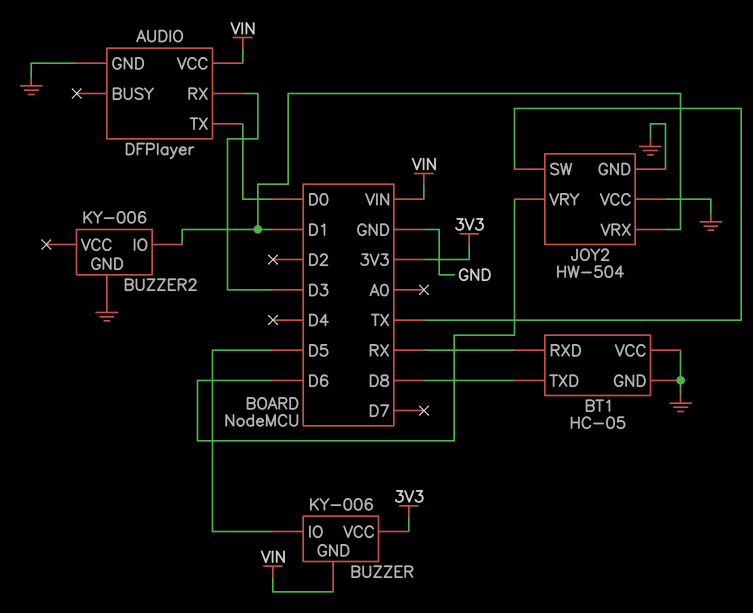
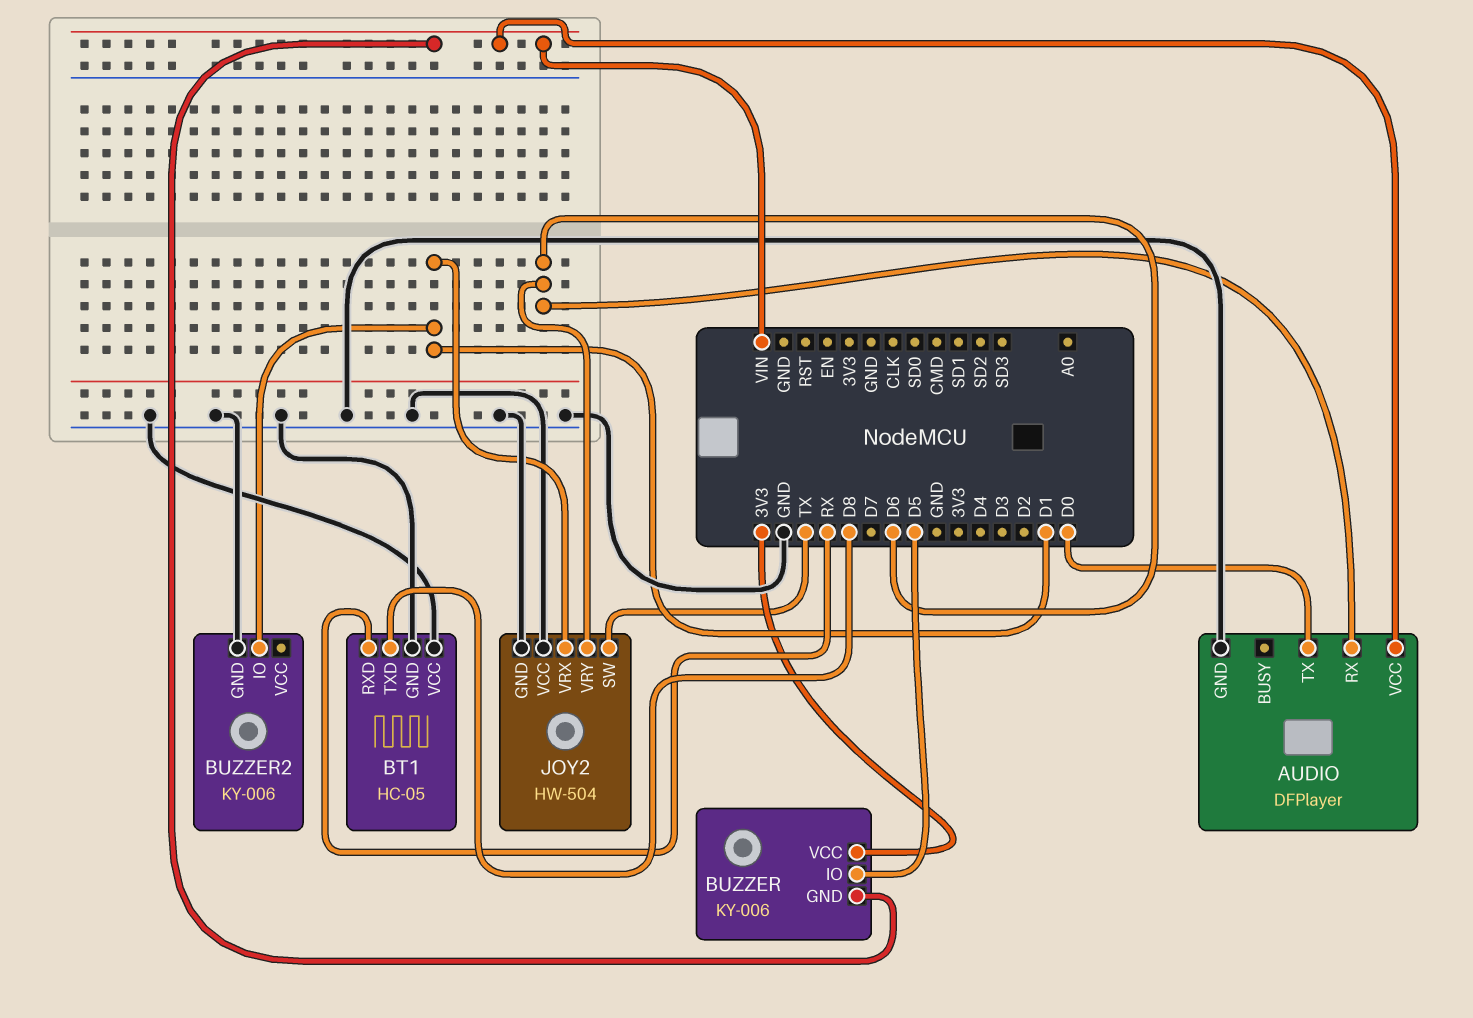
AUDIO pin RX: D3 -> D6

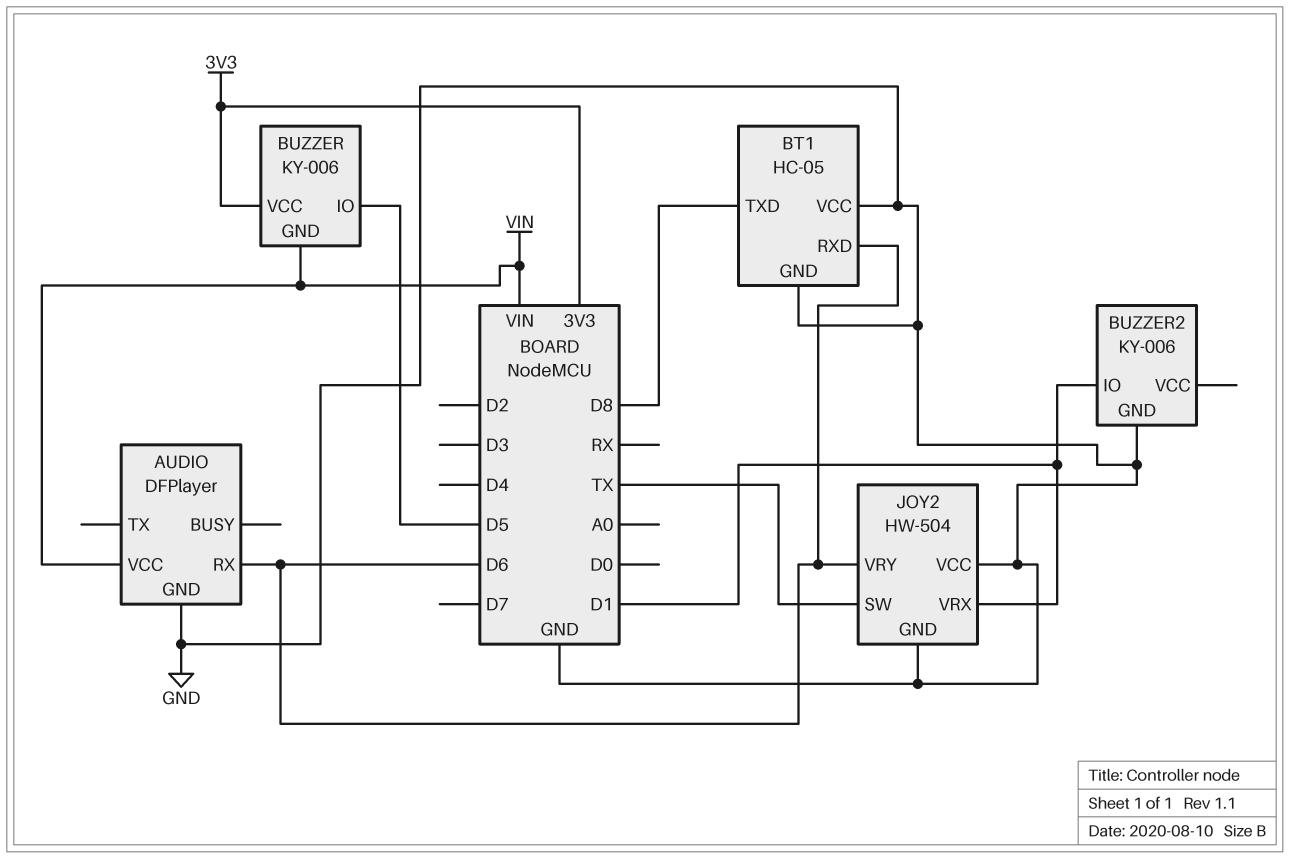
AUDIO pin TX: D0 -> none
BT1 pin RXD: RX -> D6

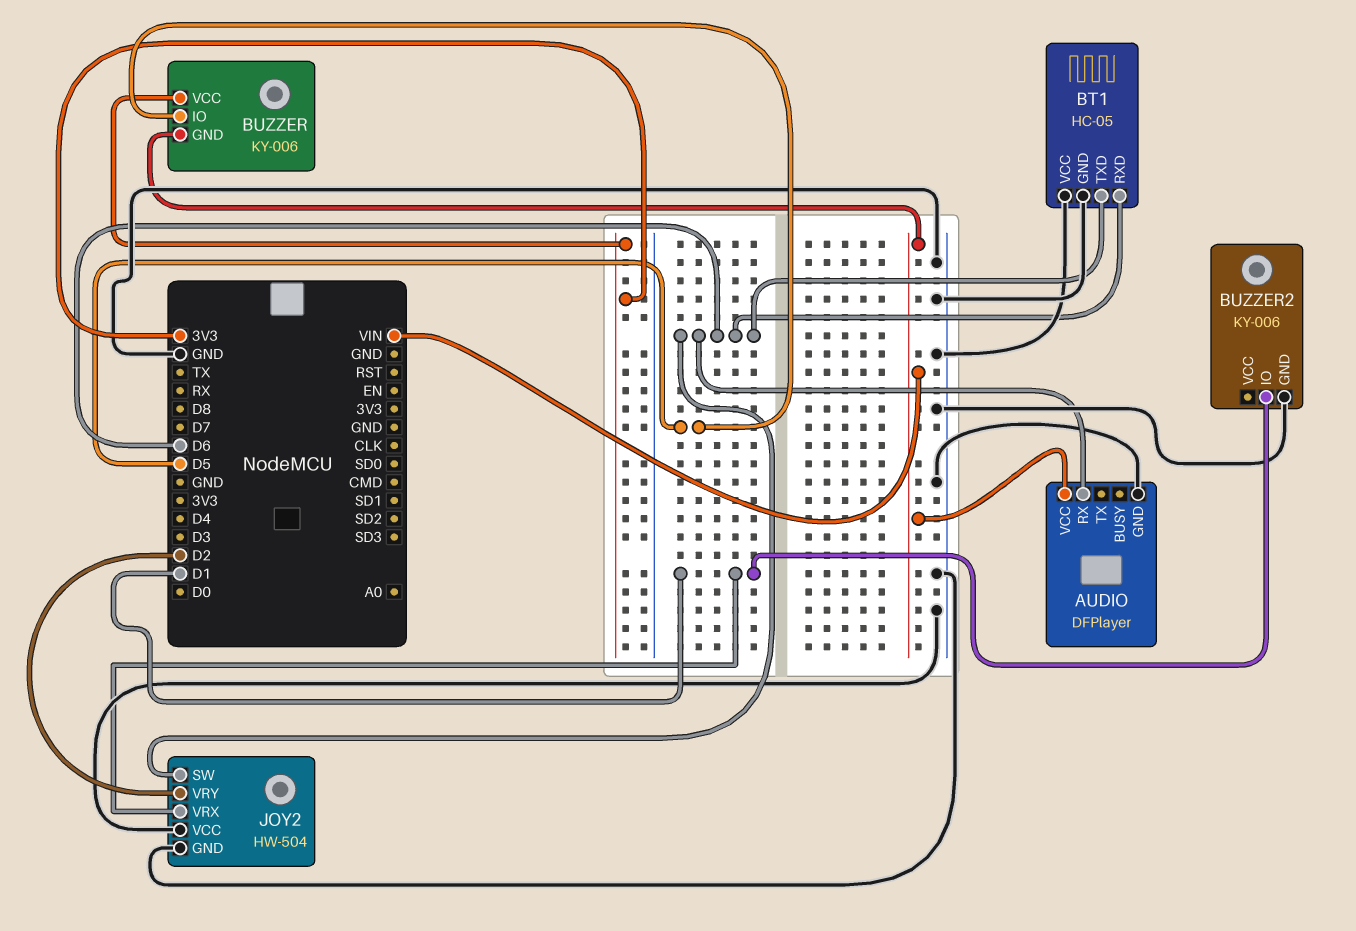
BT1 pin TXD: D8 -> D6
JOY2 pin SW: TX -> D6
JOY2 pin VRY: D6 -> D2

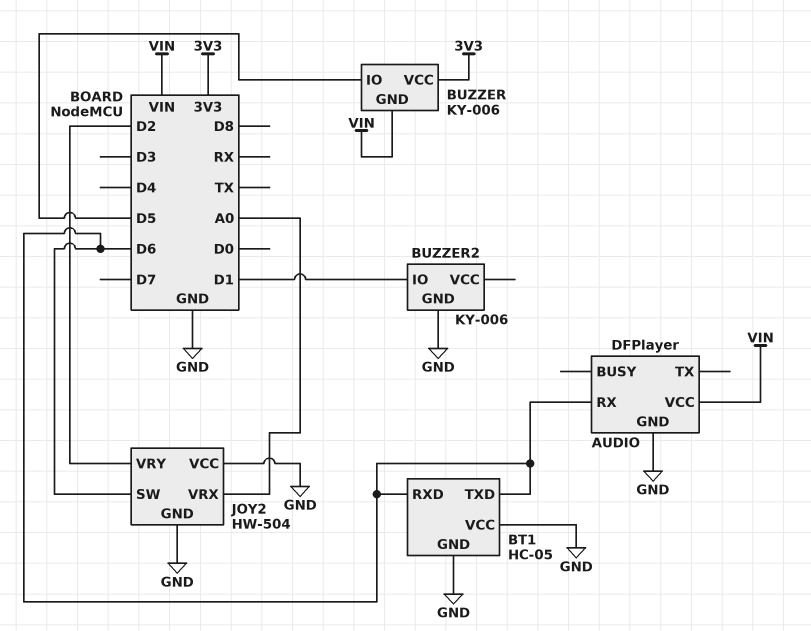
JOY2 pin VRX: D1 -> A0

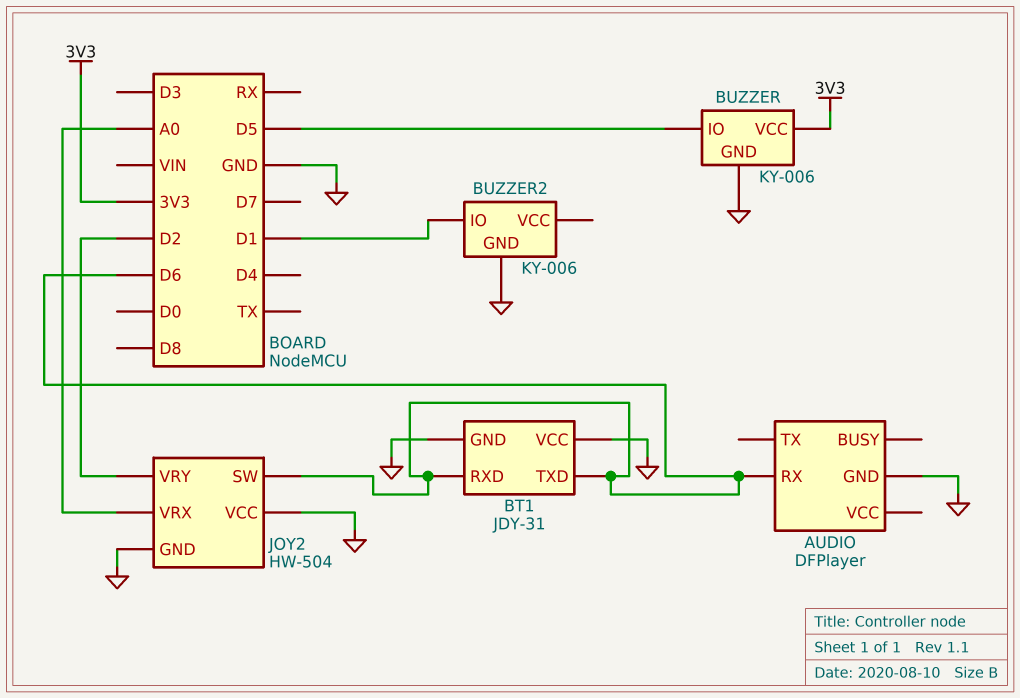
AUDIO pin VCC: VIN -> none
BT1: HC-05 -> JDY-31
BUZZER pin GND: VIN -> GND

